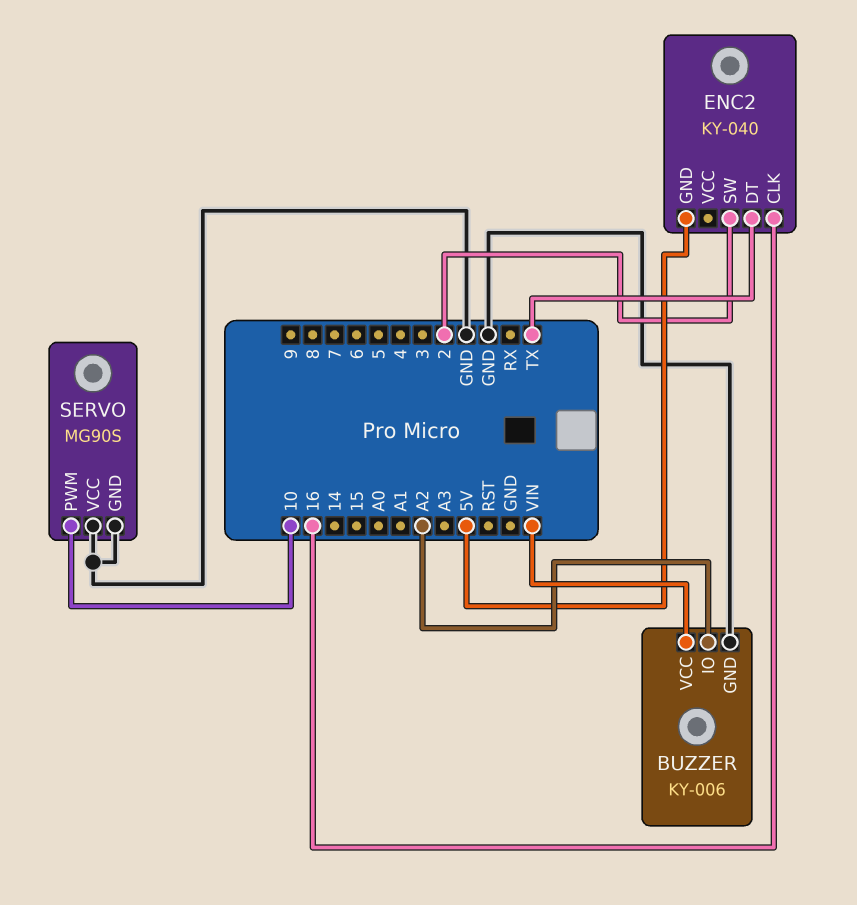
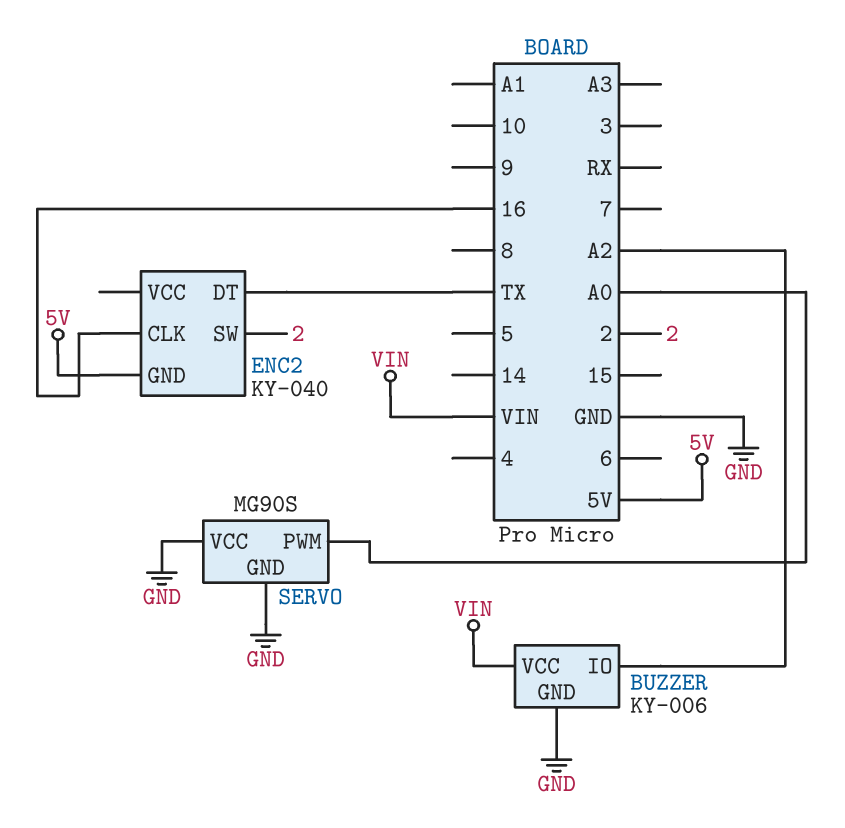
SERVO pin PWM: 10 -> A0

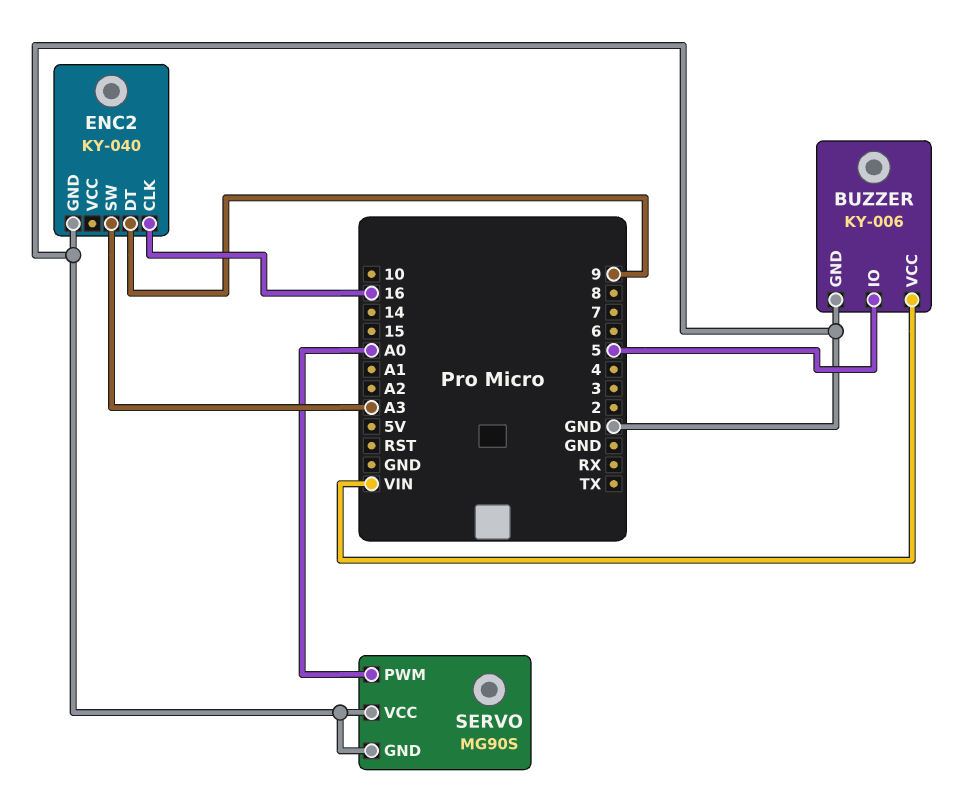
BUZZER pin IO: A2 -> 5
ENC2 pin DT: TX -> 9
ENC2 pin GND: 5V -> GND
ENC2 pin SW: 2 -> A3

